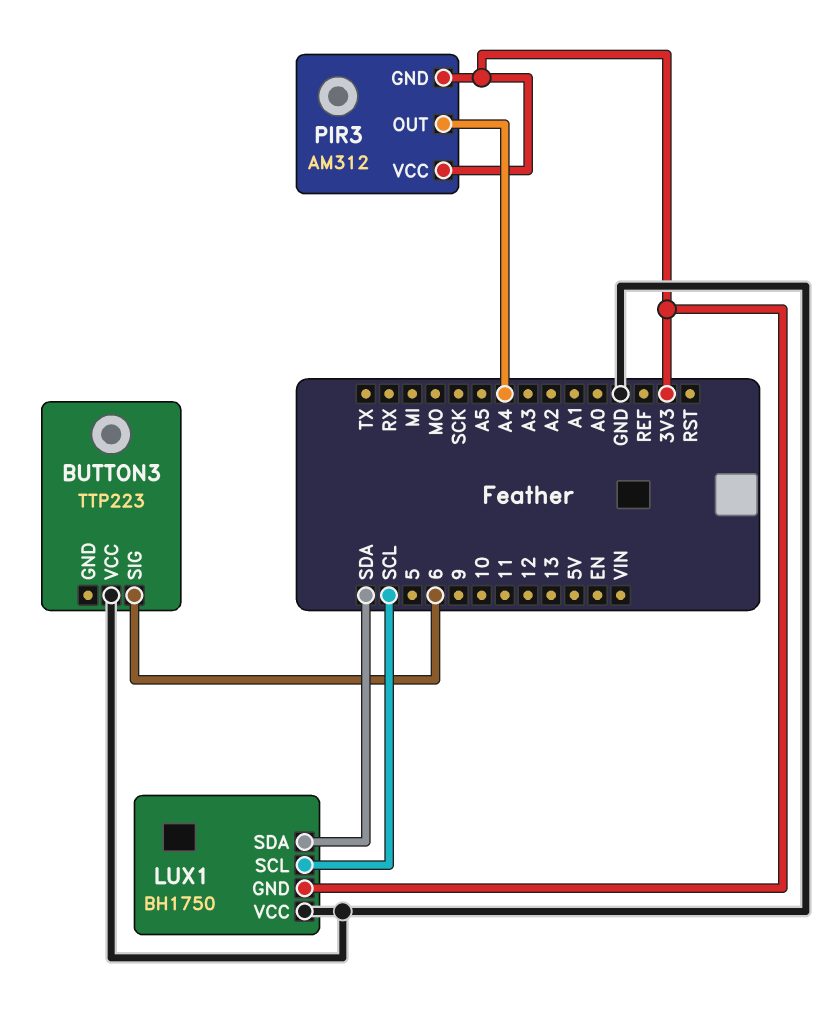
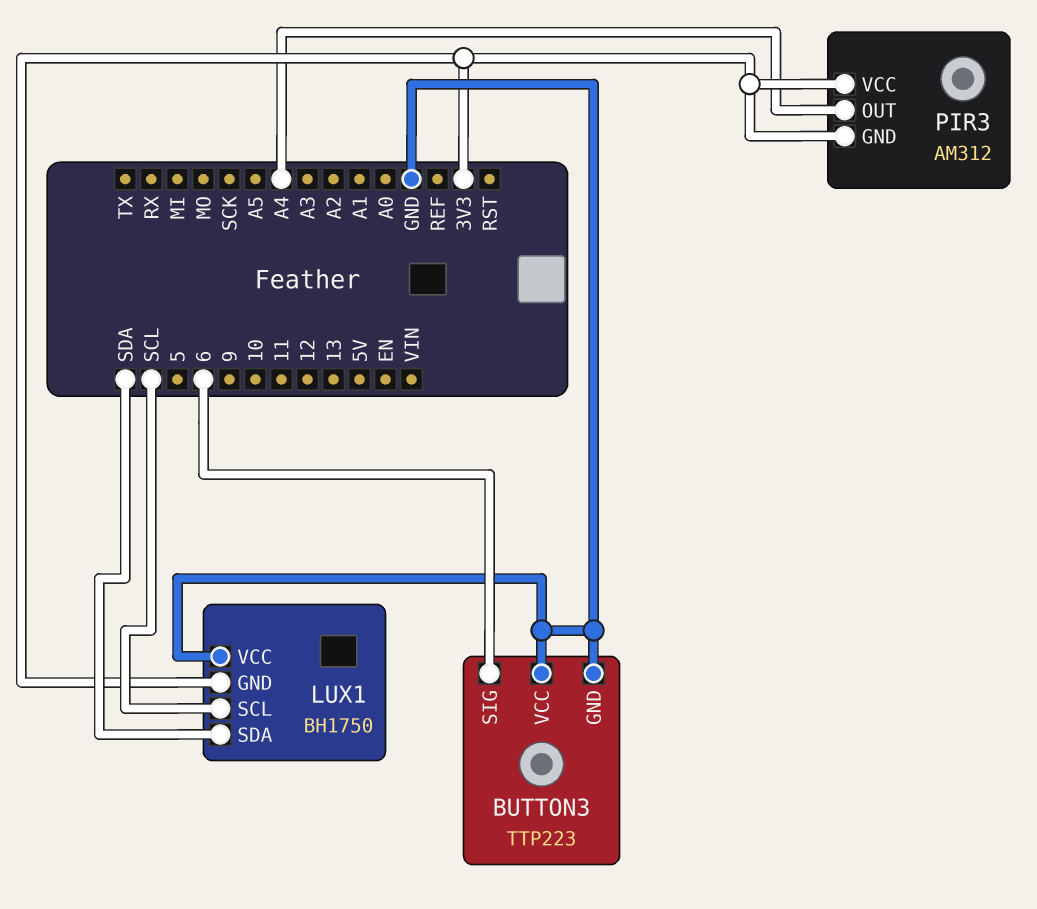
BUTTON3 pin GND: none -> GND

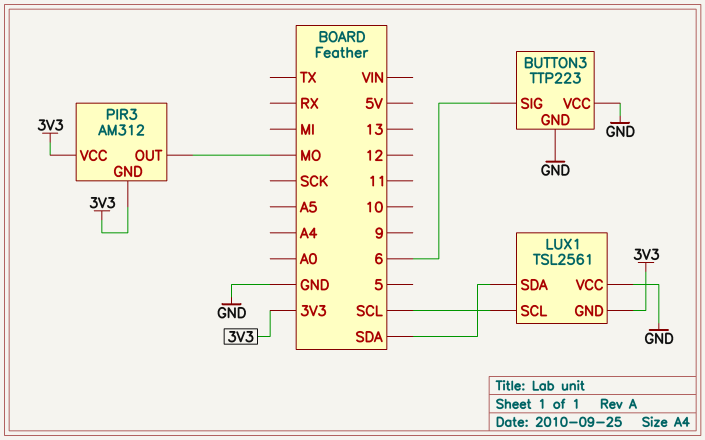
LUX1: BH1750 -> TSL2561
PIR3 pin OUT: A4 -> MO

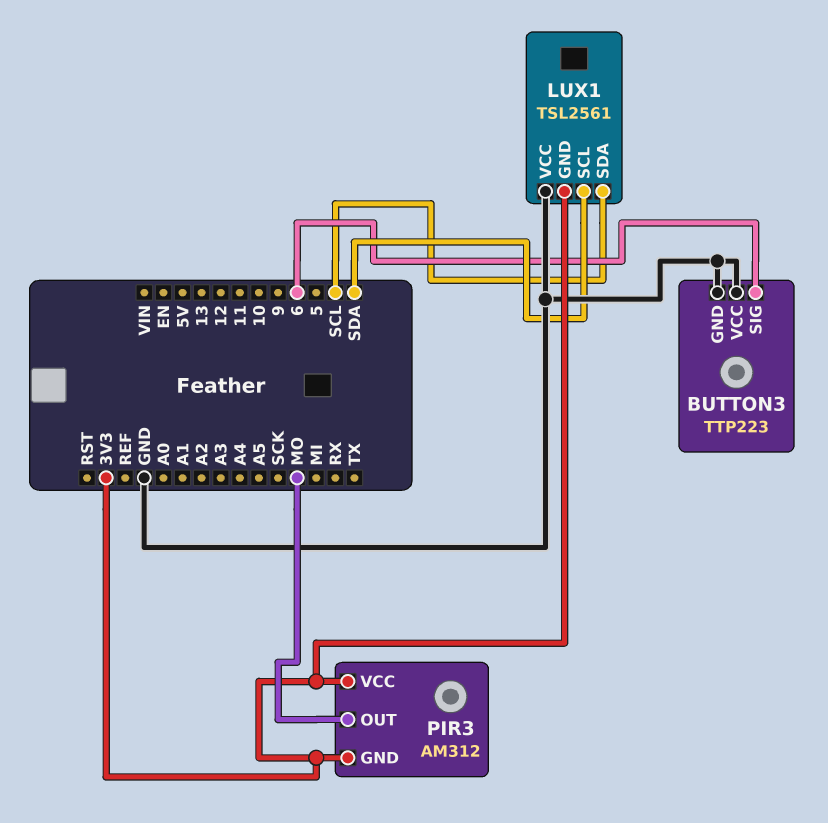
LUX1 pin SCL: SCL -> SDA
LUX1 pin SDA: SDA -> SCL

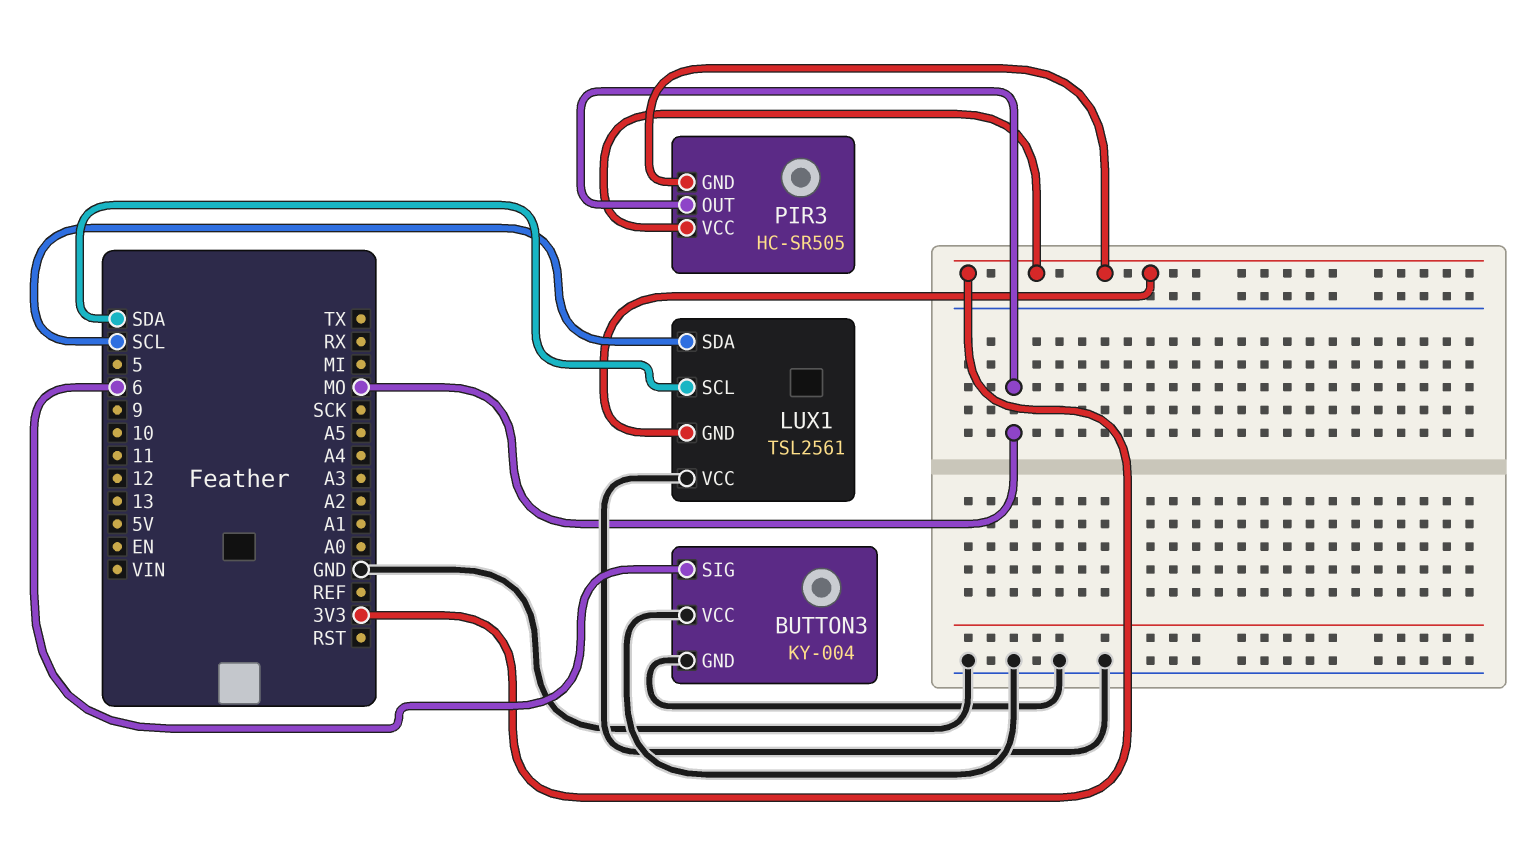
BUTTON3: TTP223 -> KY-004
PIR3: AM312 -> HC-SR505

